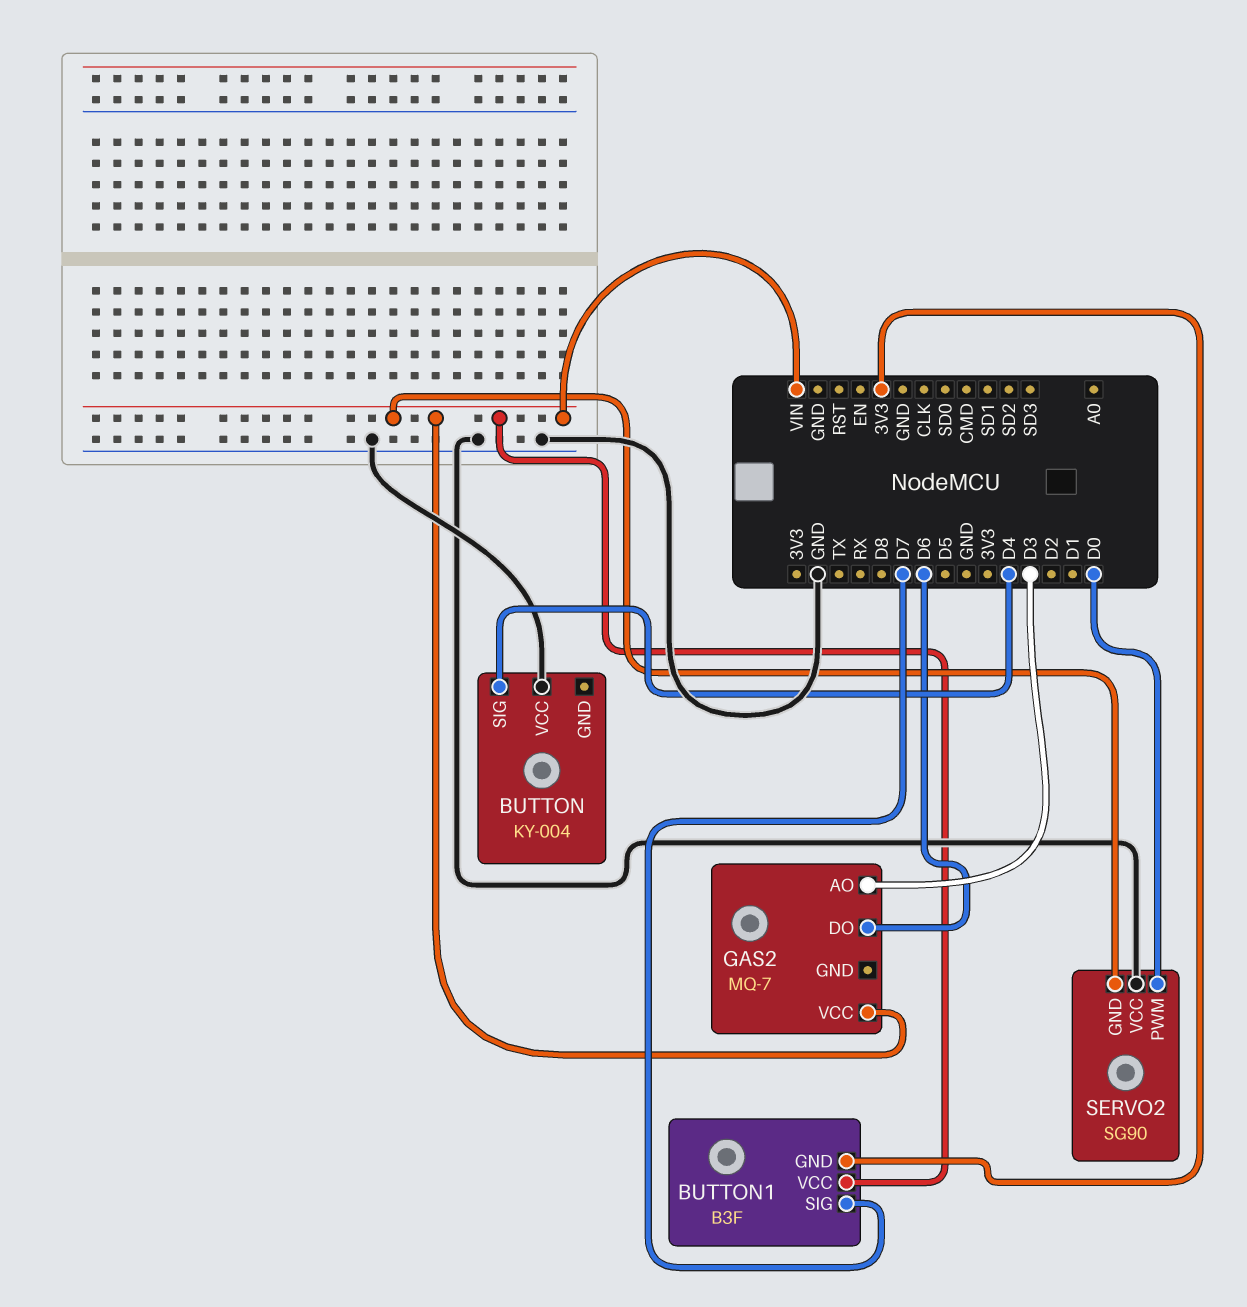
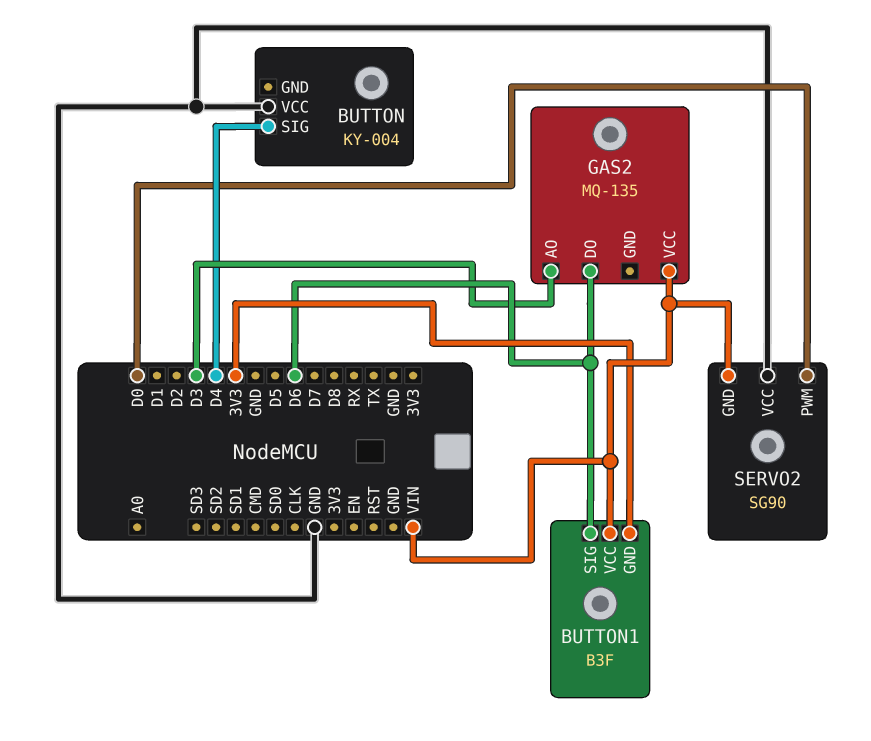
BUTTON1 pin SIG: D7 -> D6
GAS2: MQ-7 -> MQ-135

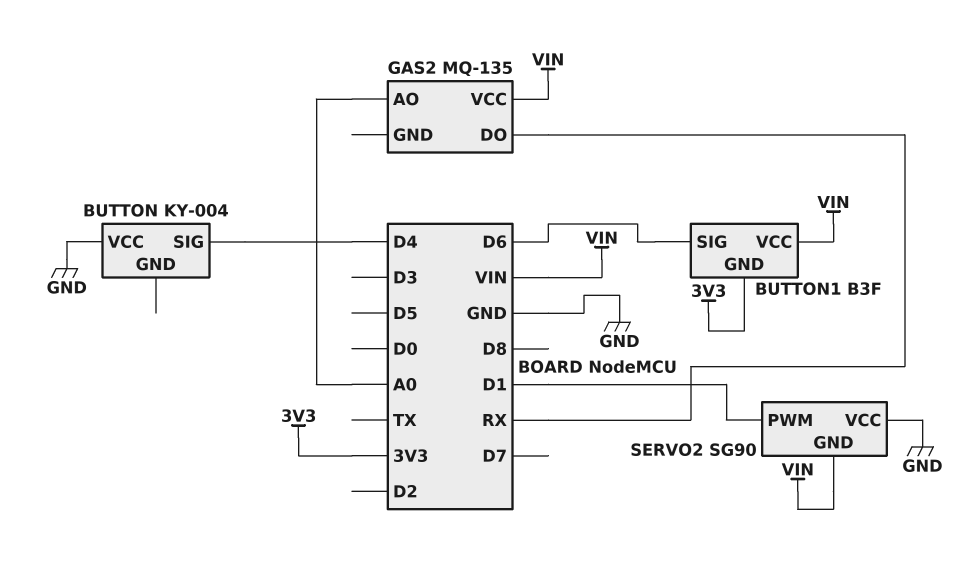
GAS2 pin AO: D3 -> A0
GAS2 pin DO: D6 -> RX
SERVO2 pin PWM: D0 -> D1

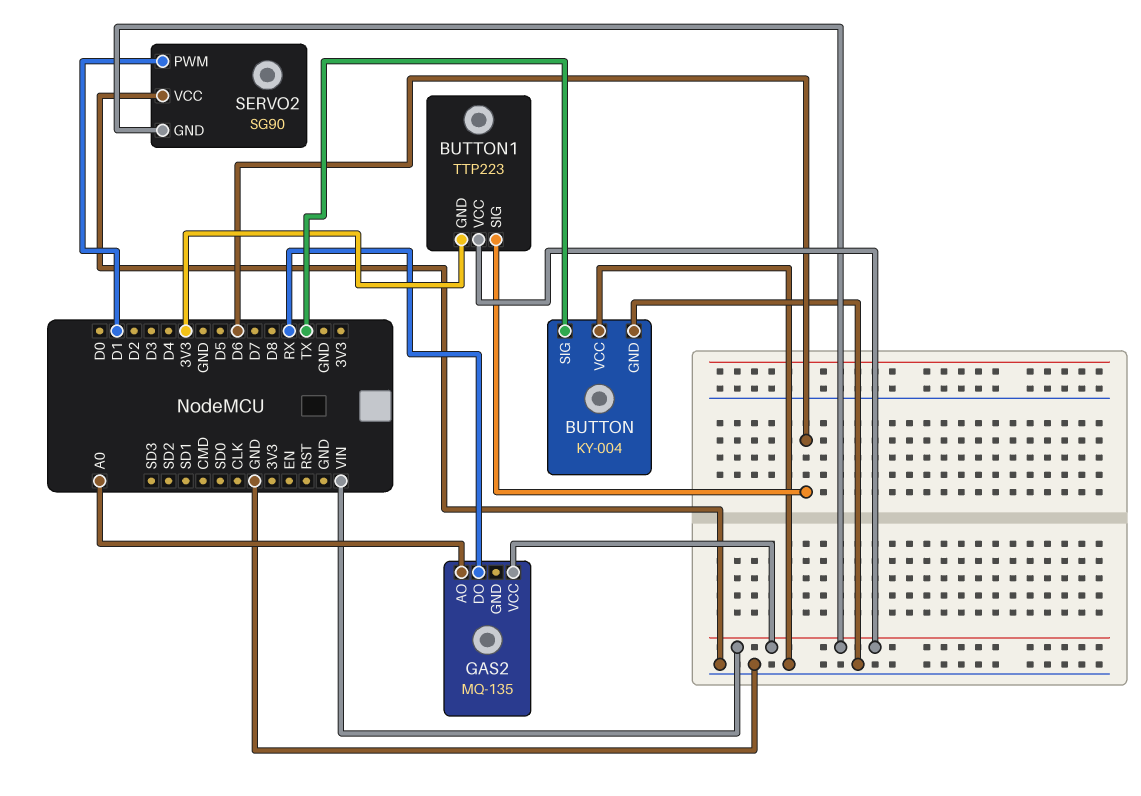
BUTTON pin GND: none -> GND
BUTTON pin SIG: D4 -> TX
BUTTON1: B3F -> TTP223

